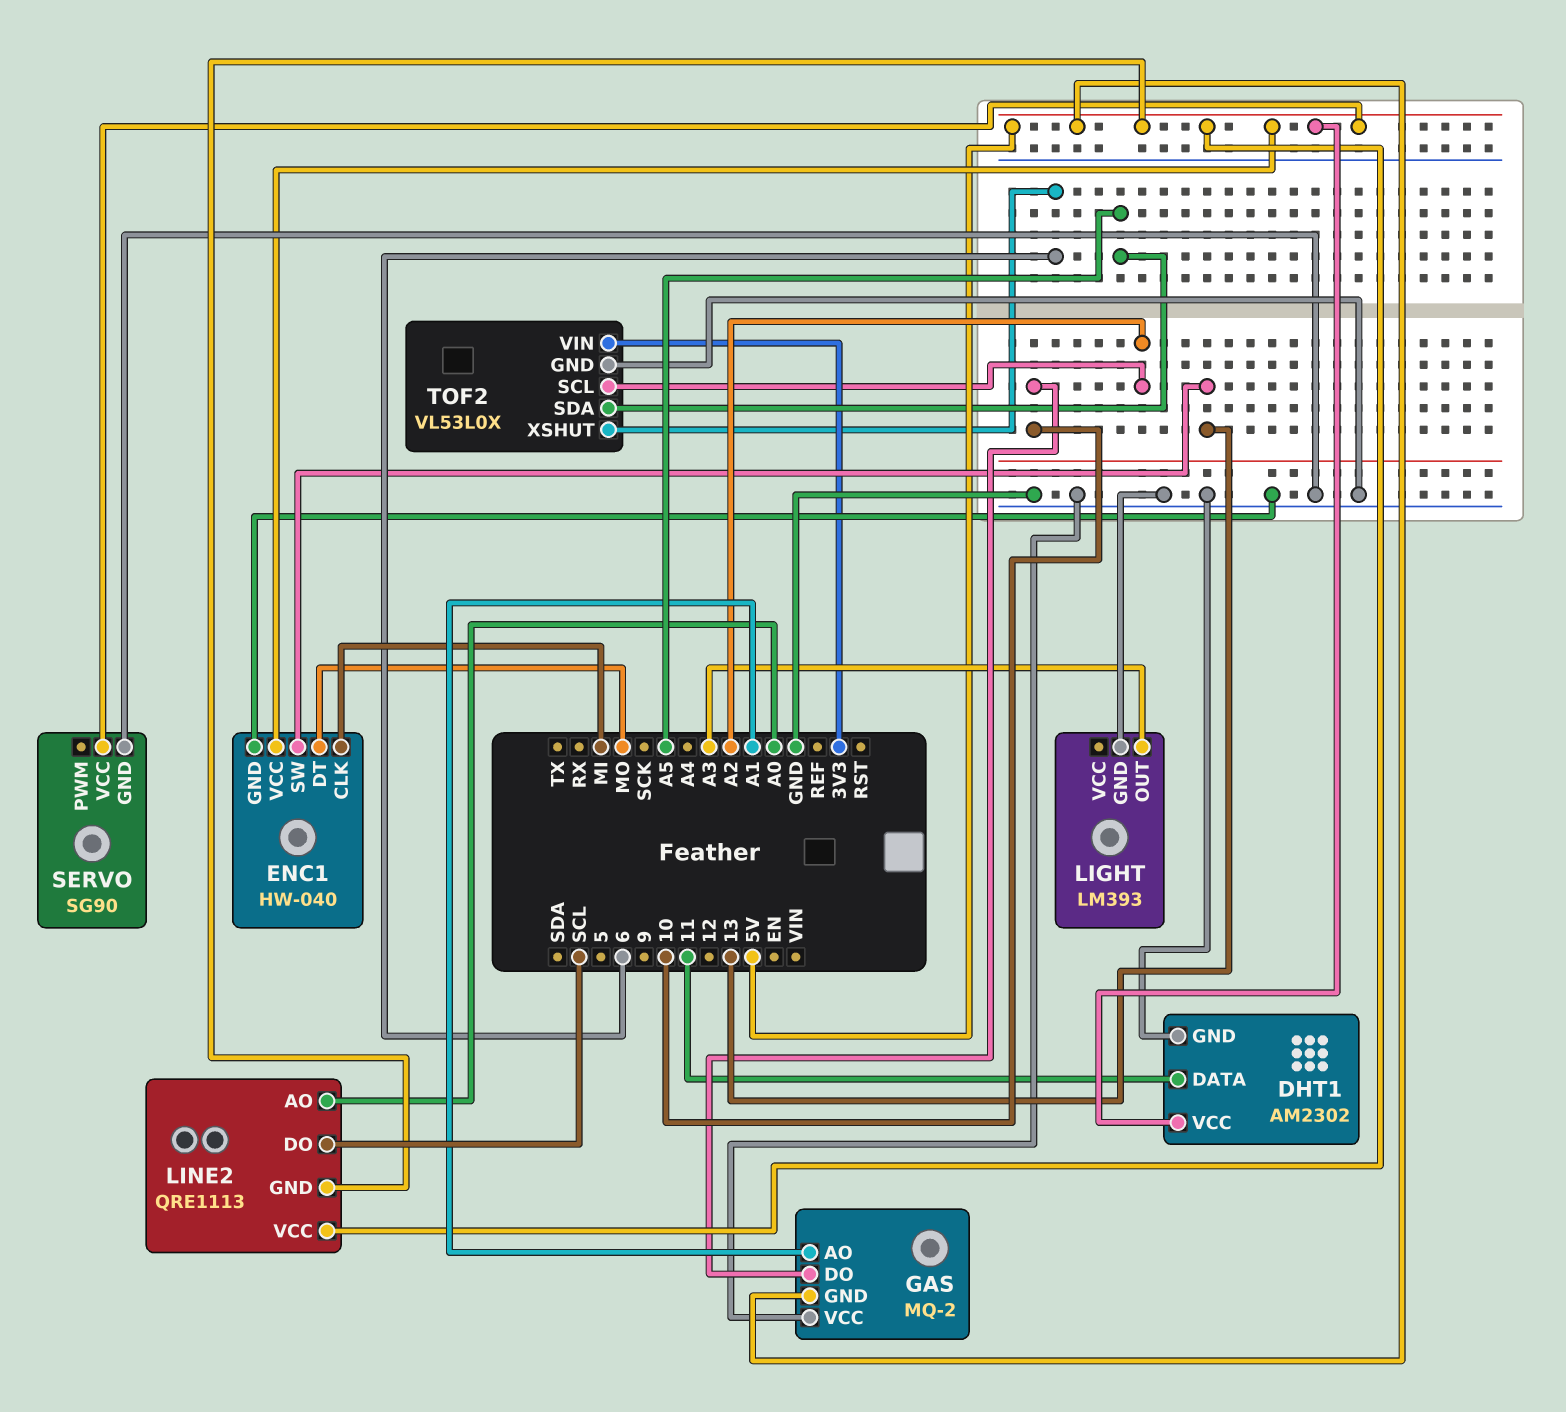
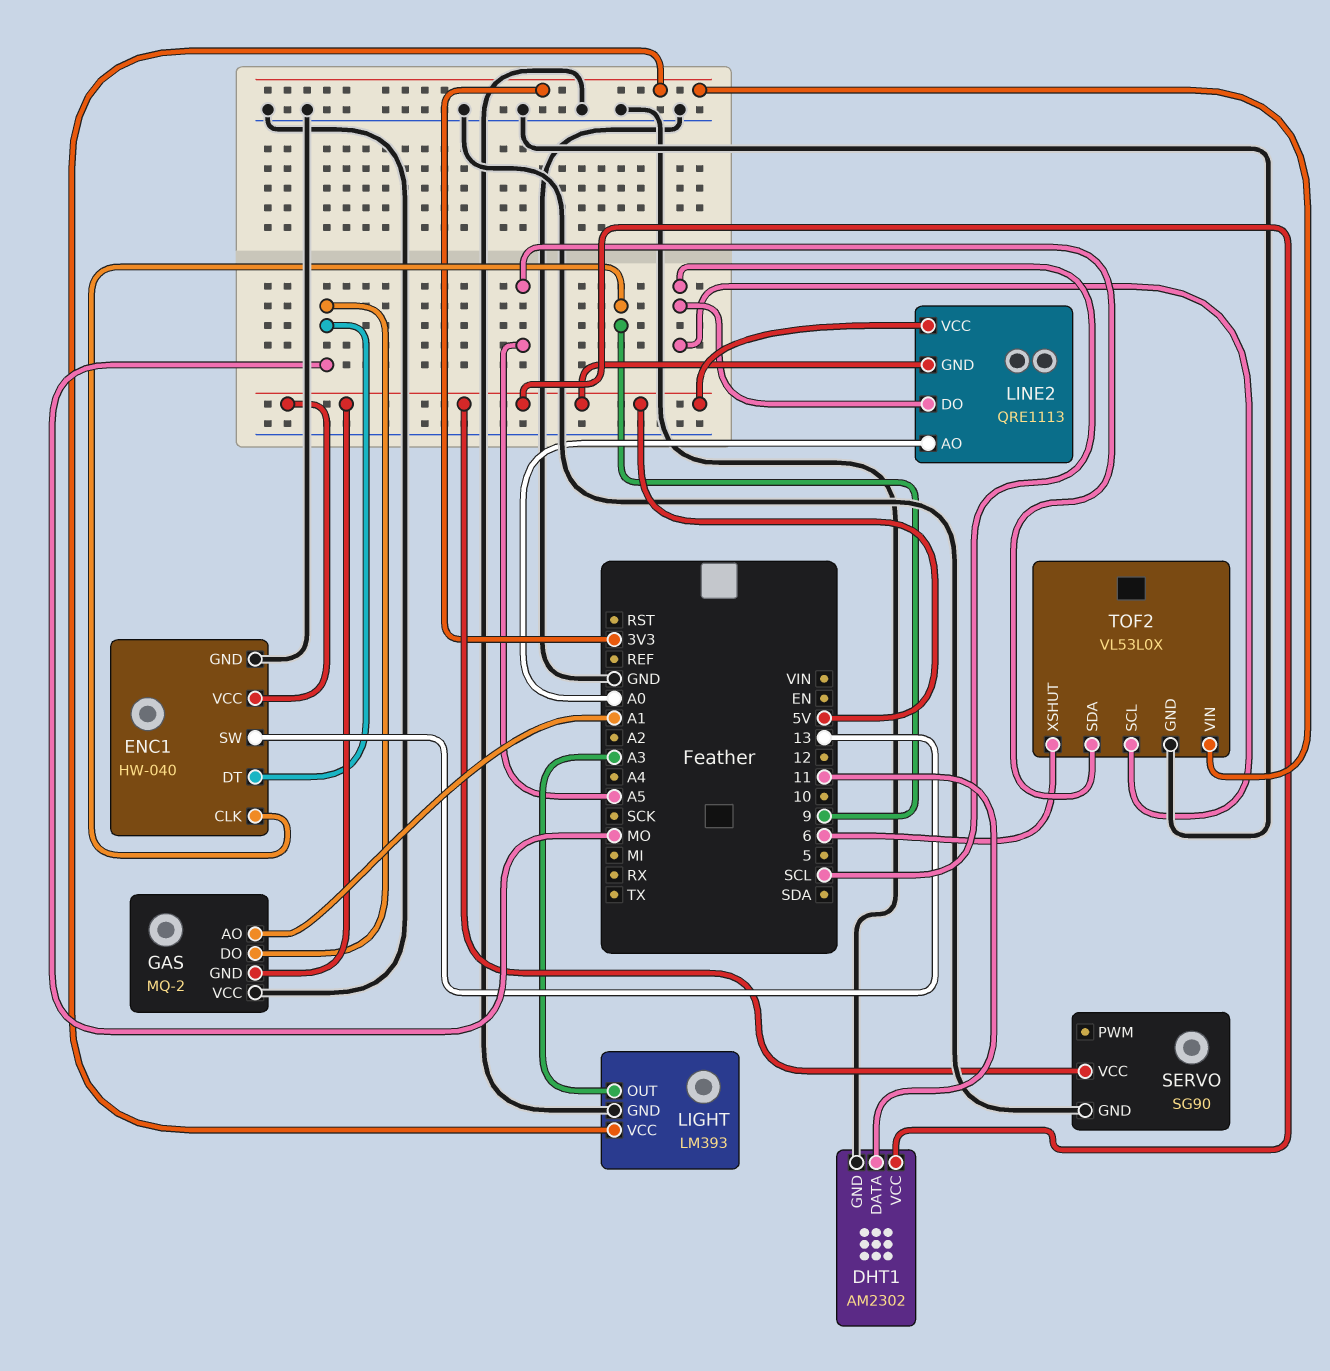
ENC1 pin CLK: MI -> 9
GAS pin DO: 10 -> MO
LIGHT pin VCC: none -> 3V3
TOF2 pin SCL: A2 -> SCL

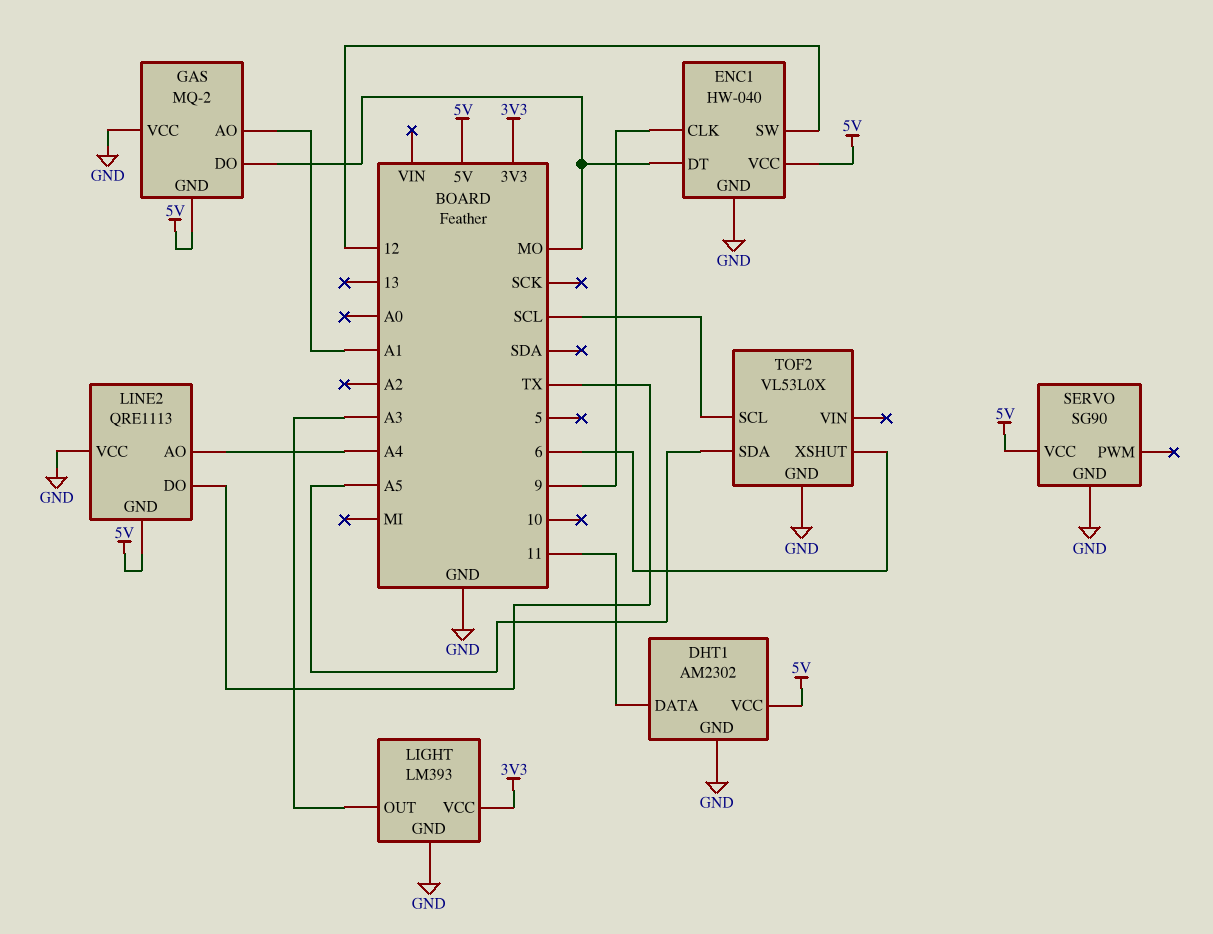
ENC1 pin SW: 13 -> 12
LINE2 pin AO: A0 -> A4
LINE2 pin DO: SCL -> TX
LINE2 pin VCC: 5V -> GND
TOF2 pin VIN: 3V3 -> none

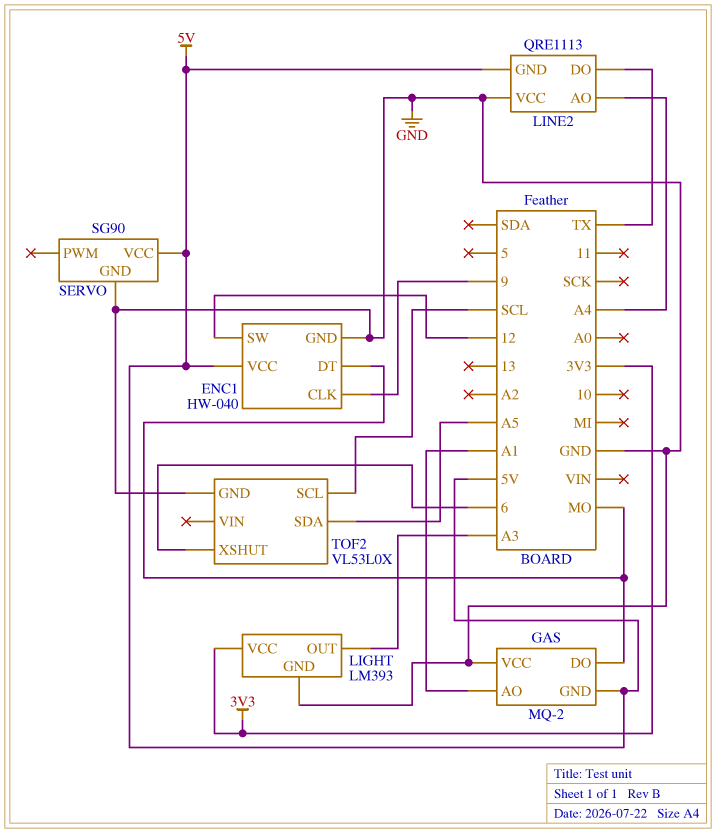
DHT1: AM2302 -> none
DHT1 pin DATA: 11 -> none
DHT1 pin GND: GND -> none
DHT1 pin VCC: 5V -> none

